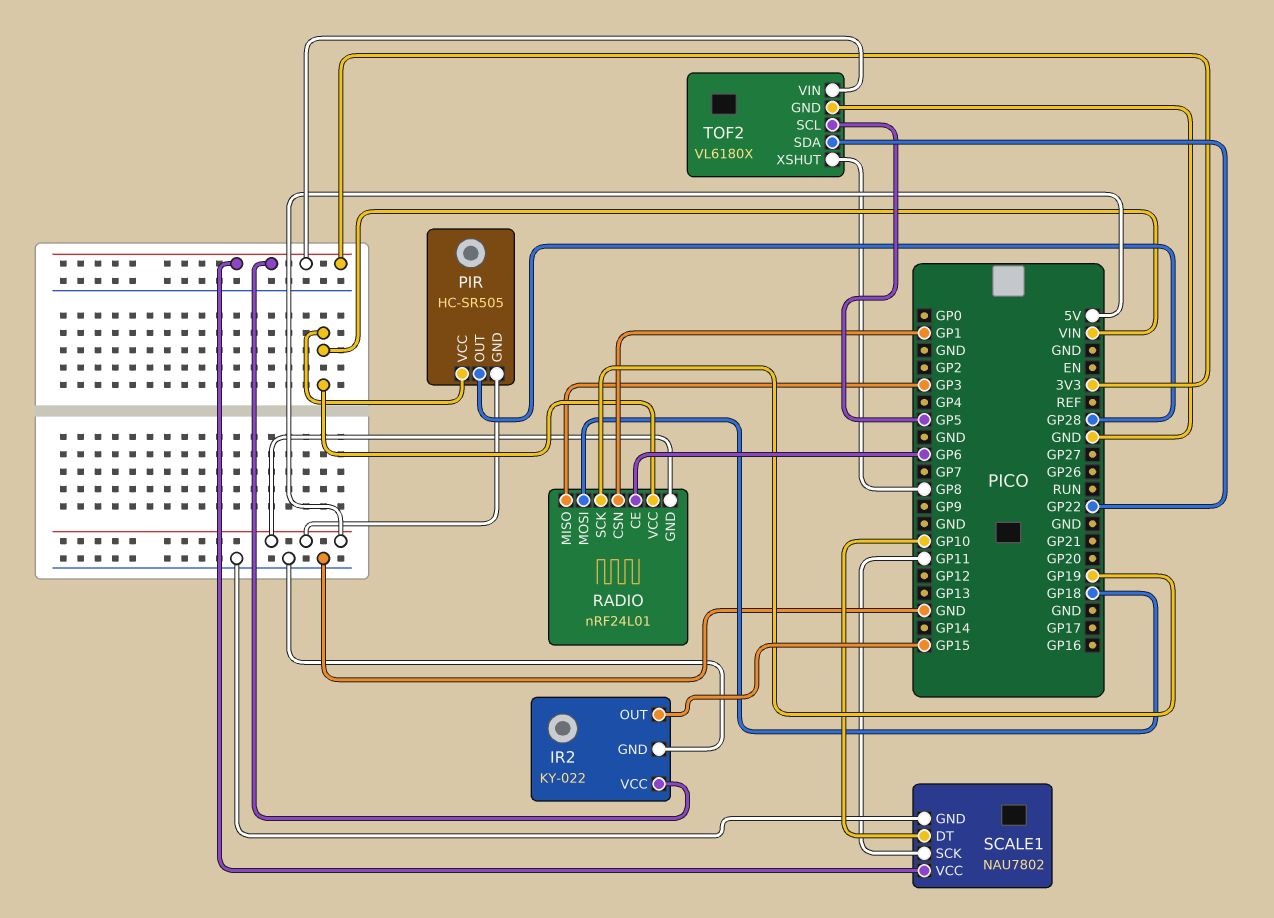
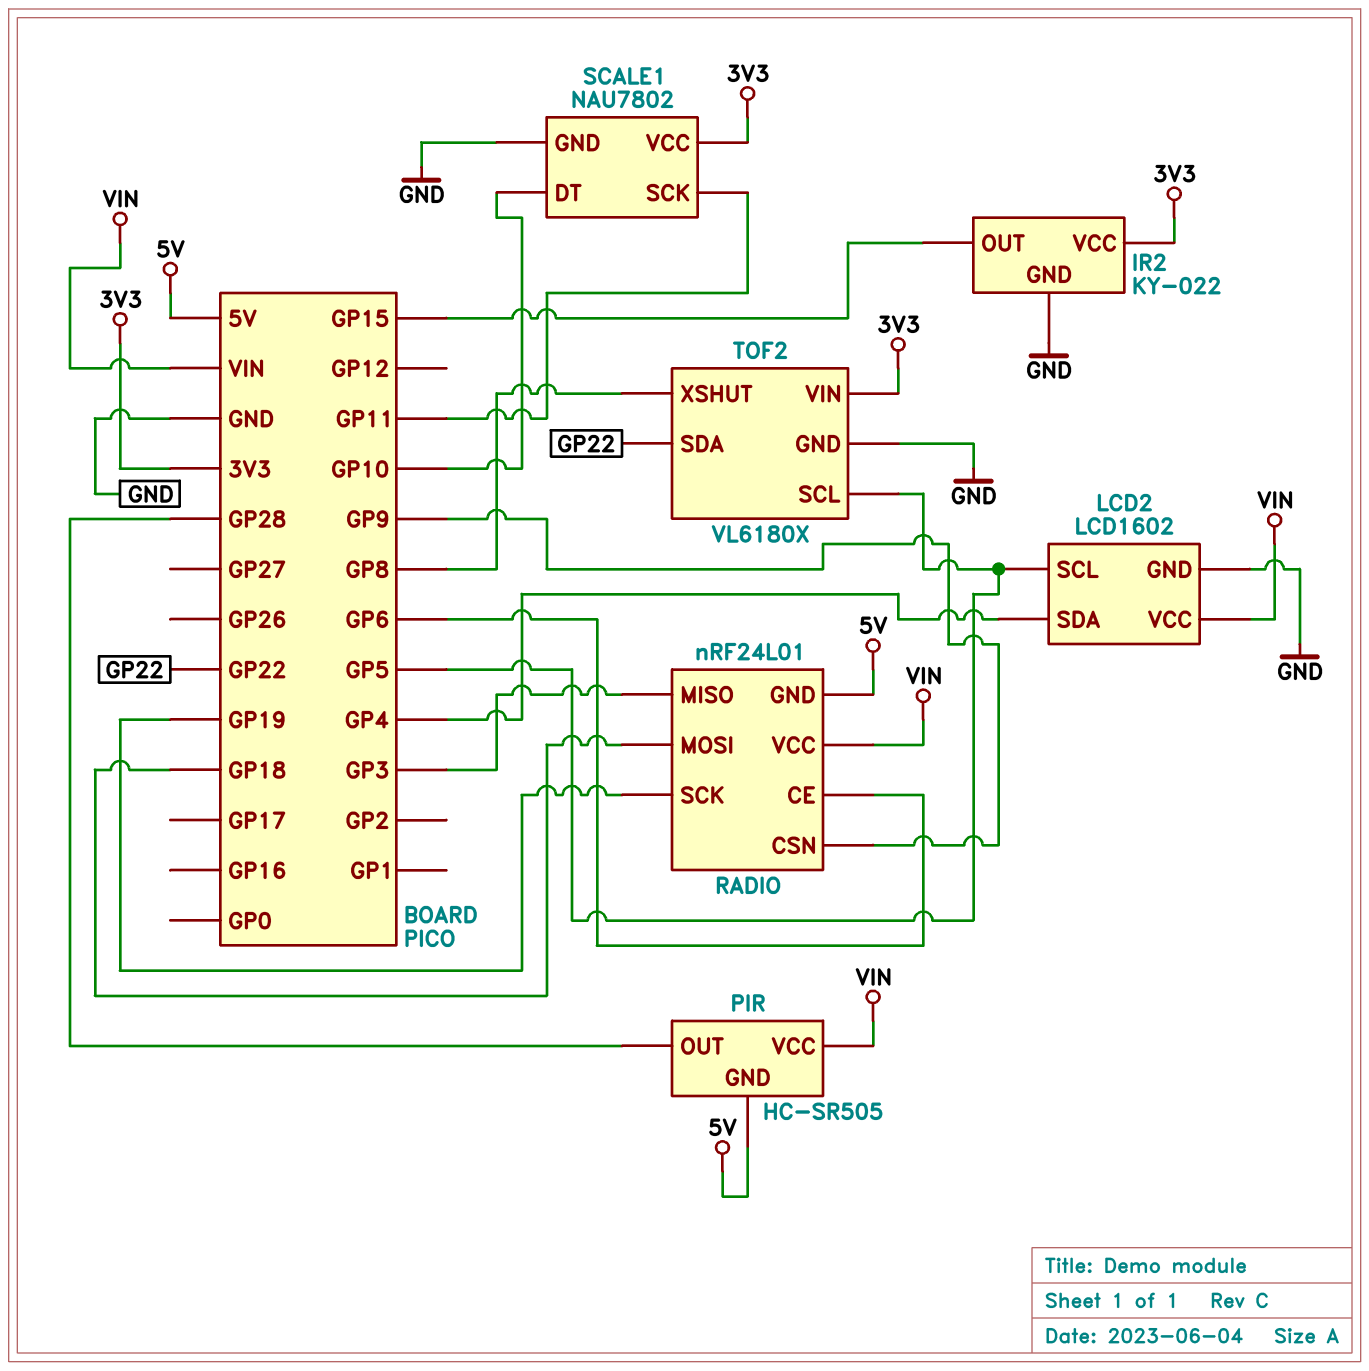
LCD2: none -> LCD1602
LCD2 pin GND: none -> GND
LCD2 pin SCL: none -> GP5
LCD2 pin SDA: none -> GP4
LCD2 pin VCC: none -> VIN
RADIO pin CSN: GP1 -> GP9

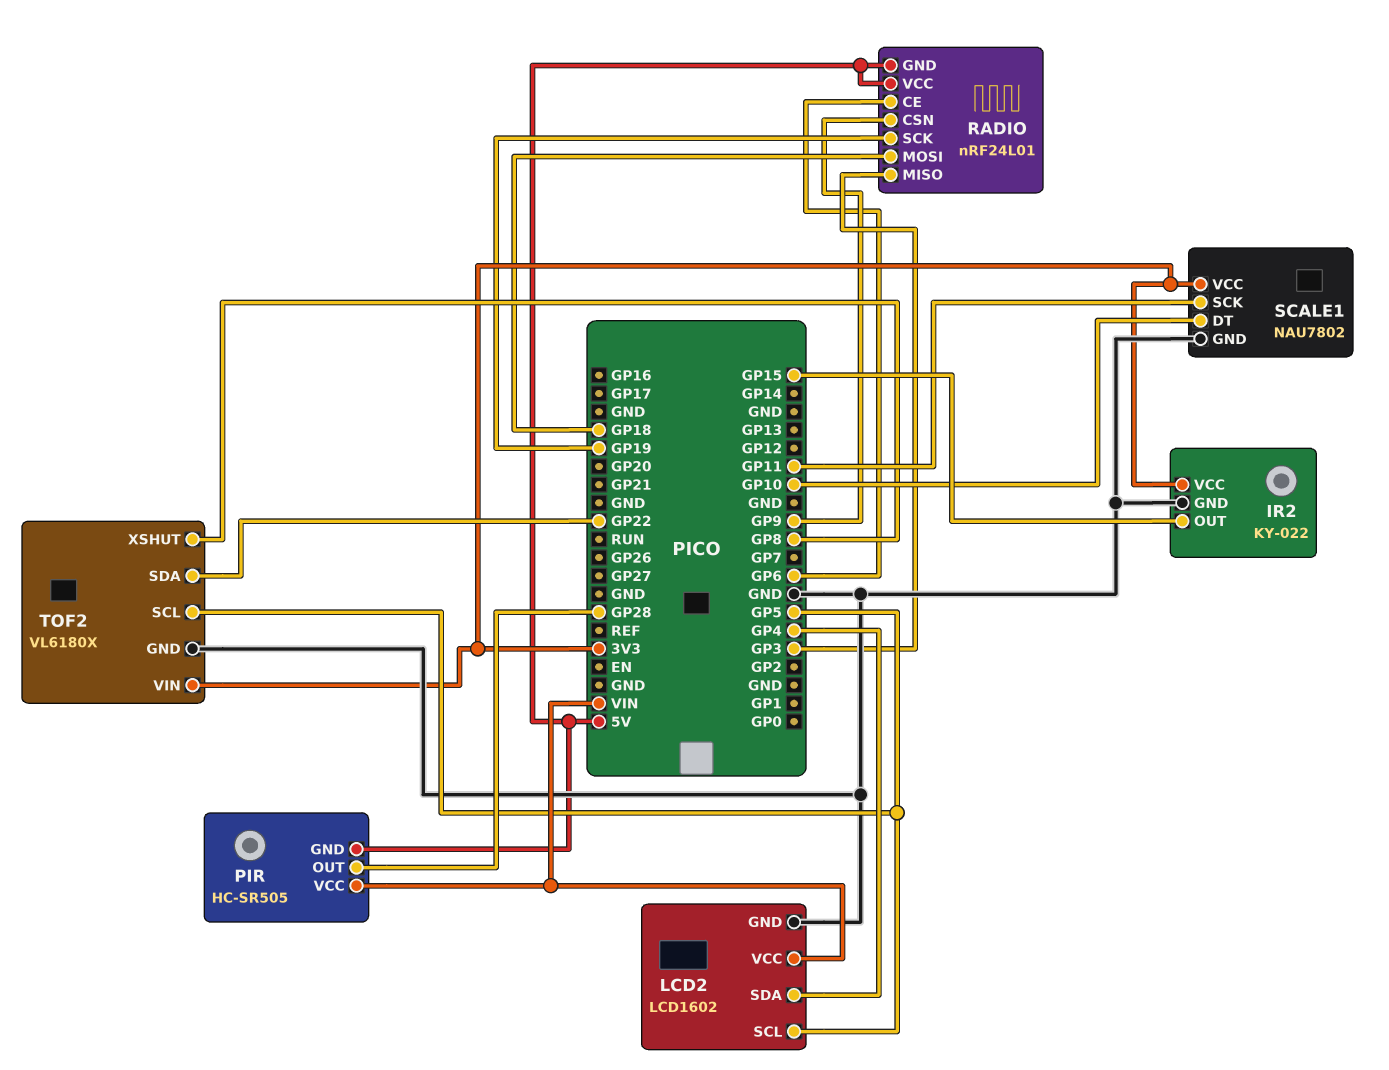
RADIO pin VCC: VIN -> 5V

